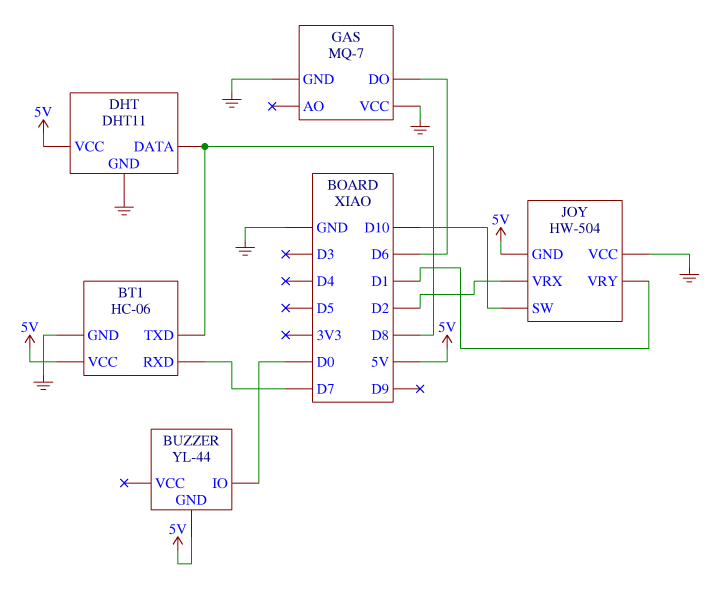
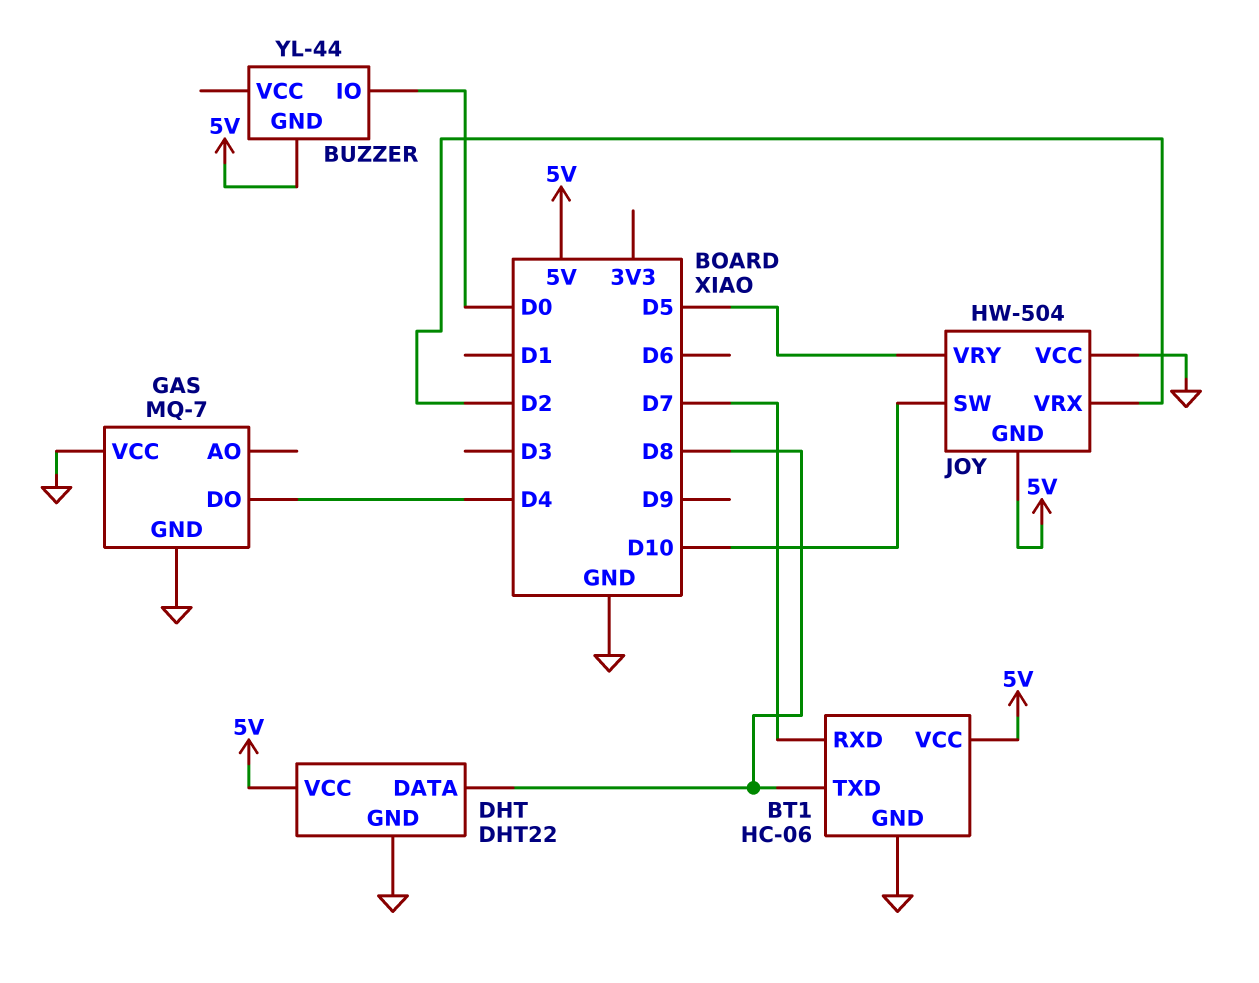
DHT: DHT11 -> DHT22
GAS pin DO: D6 -> D4
JOY pin VRY: D1 -> D5

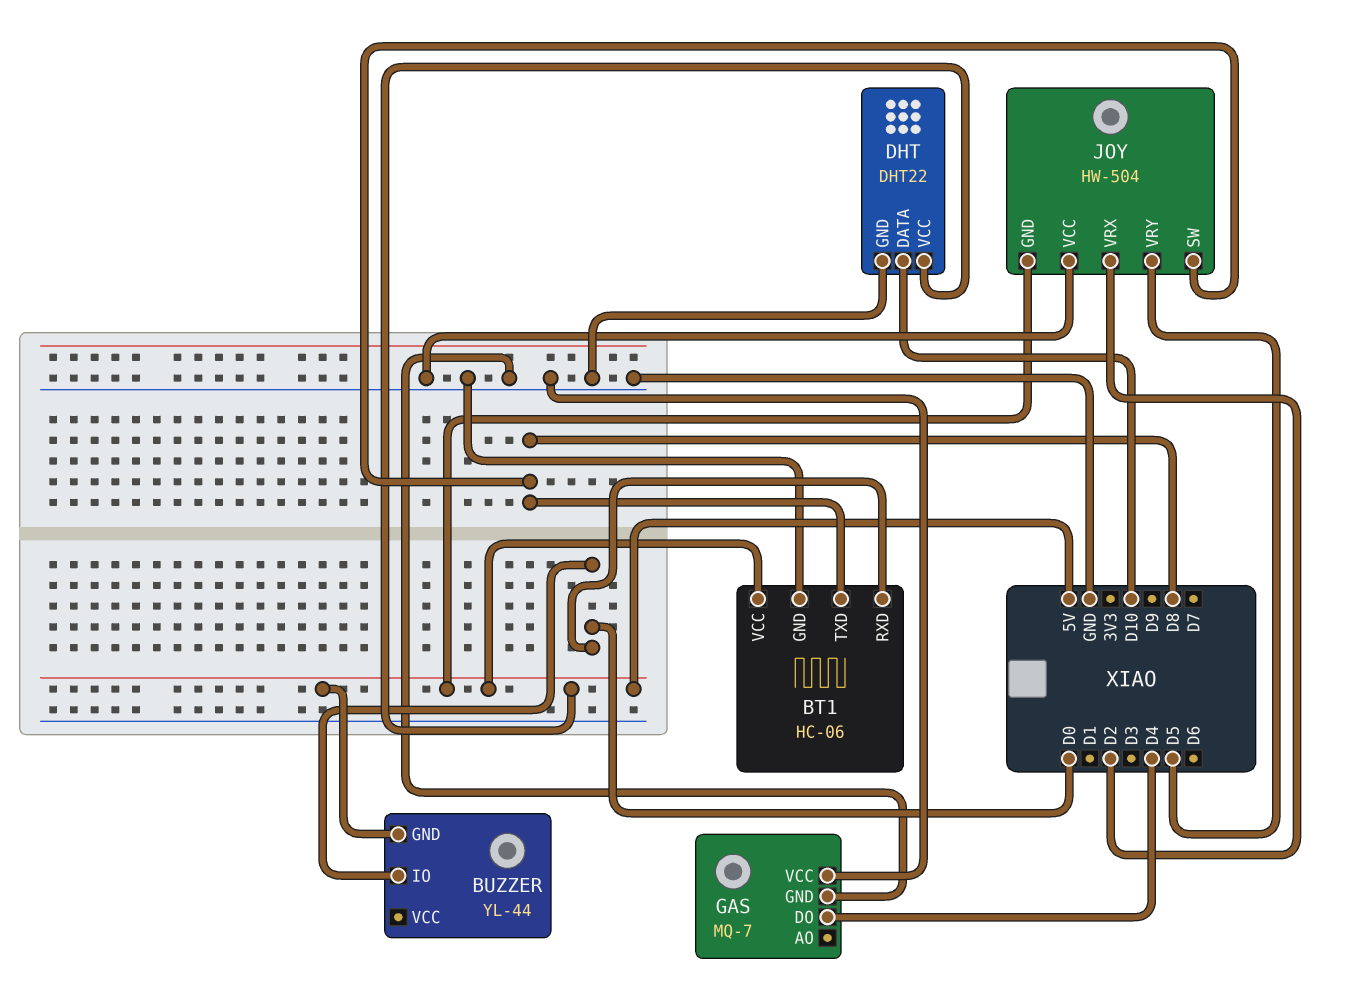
BT1 pin RXD: D7 -> D0
DHT pin DATA: D8 -> D10
JOY pin SW: D10 -> D8

